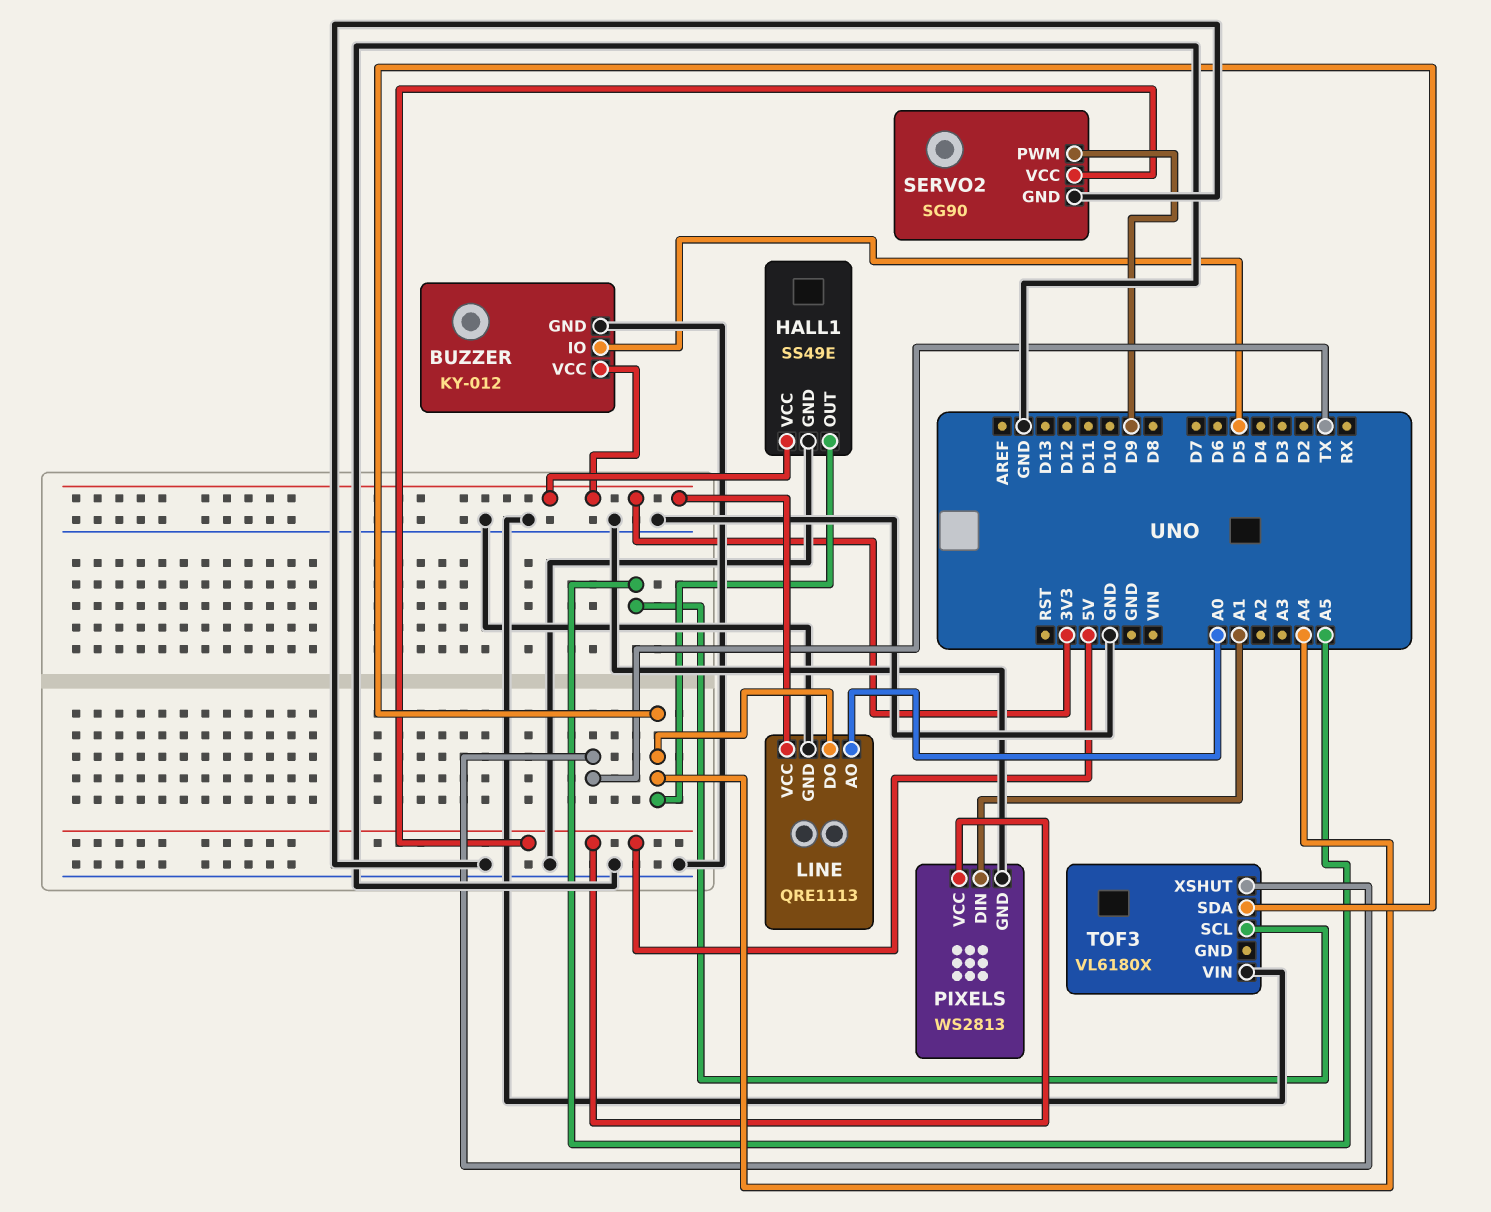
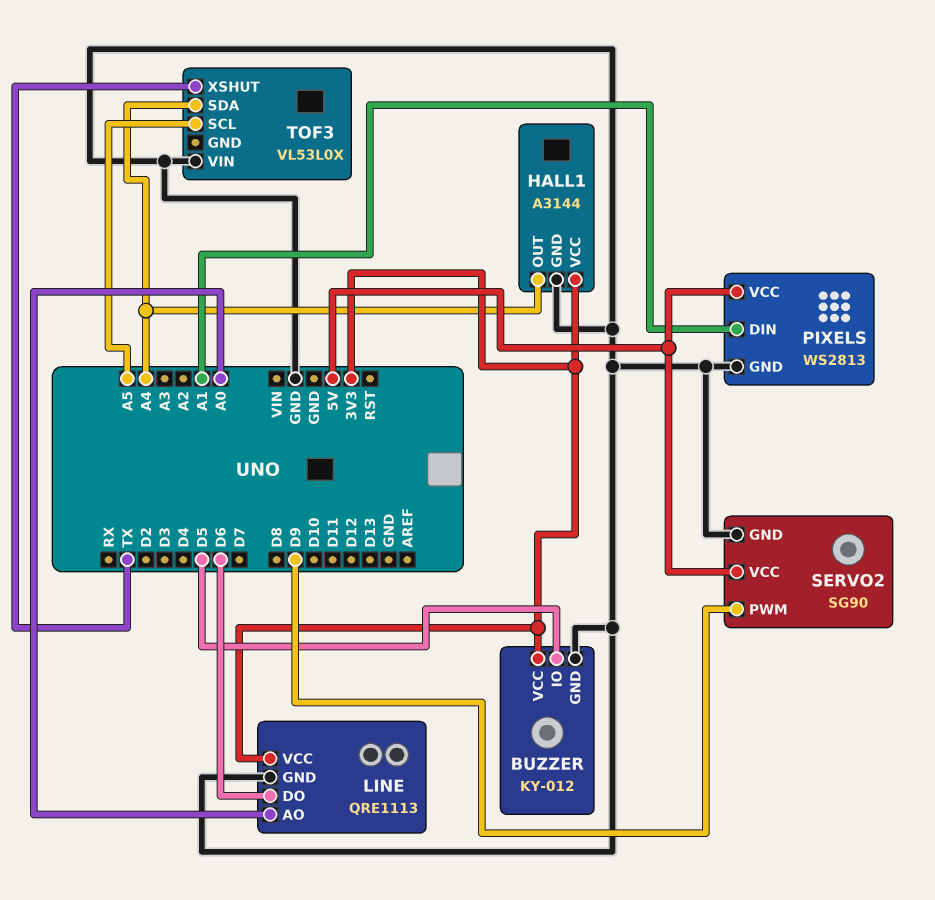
HALL1: SS49E -> A3144
LINE pin DO: A4 -> D6
TOF3: VL6180X -> VL53L0X

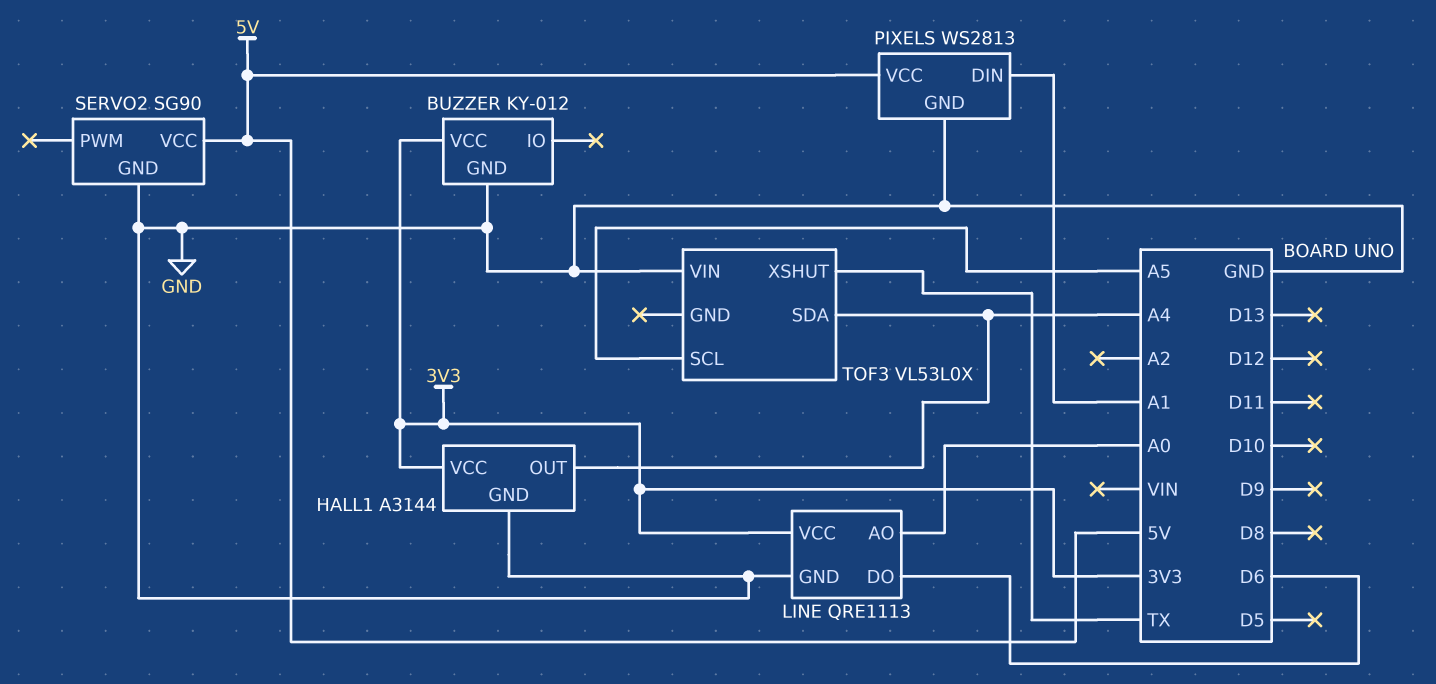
BUZZER pin IO: D5 -> none
SERVO2 pin PWM: D9 -> none

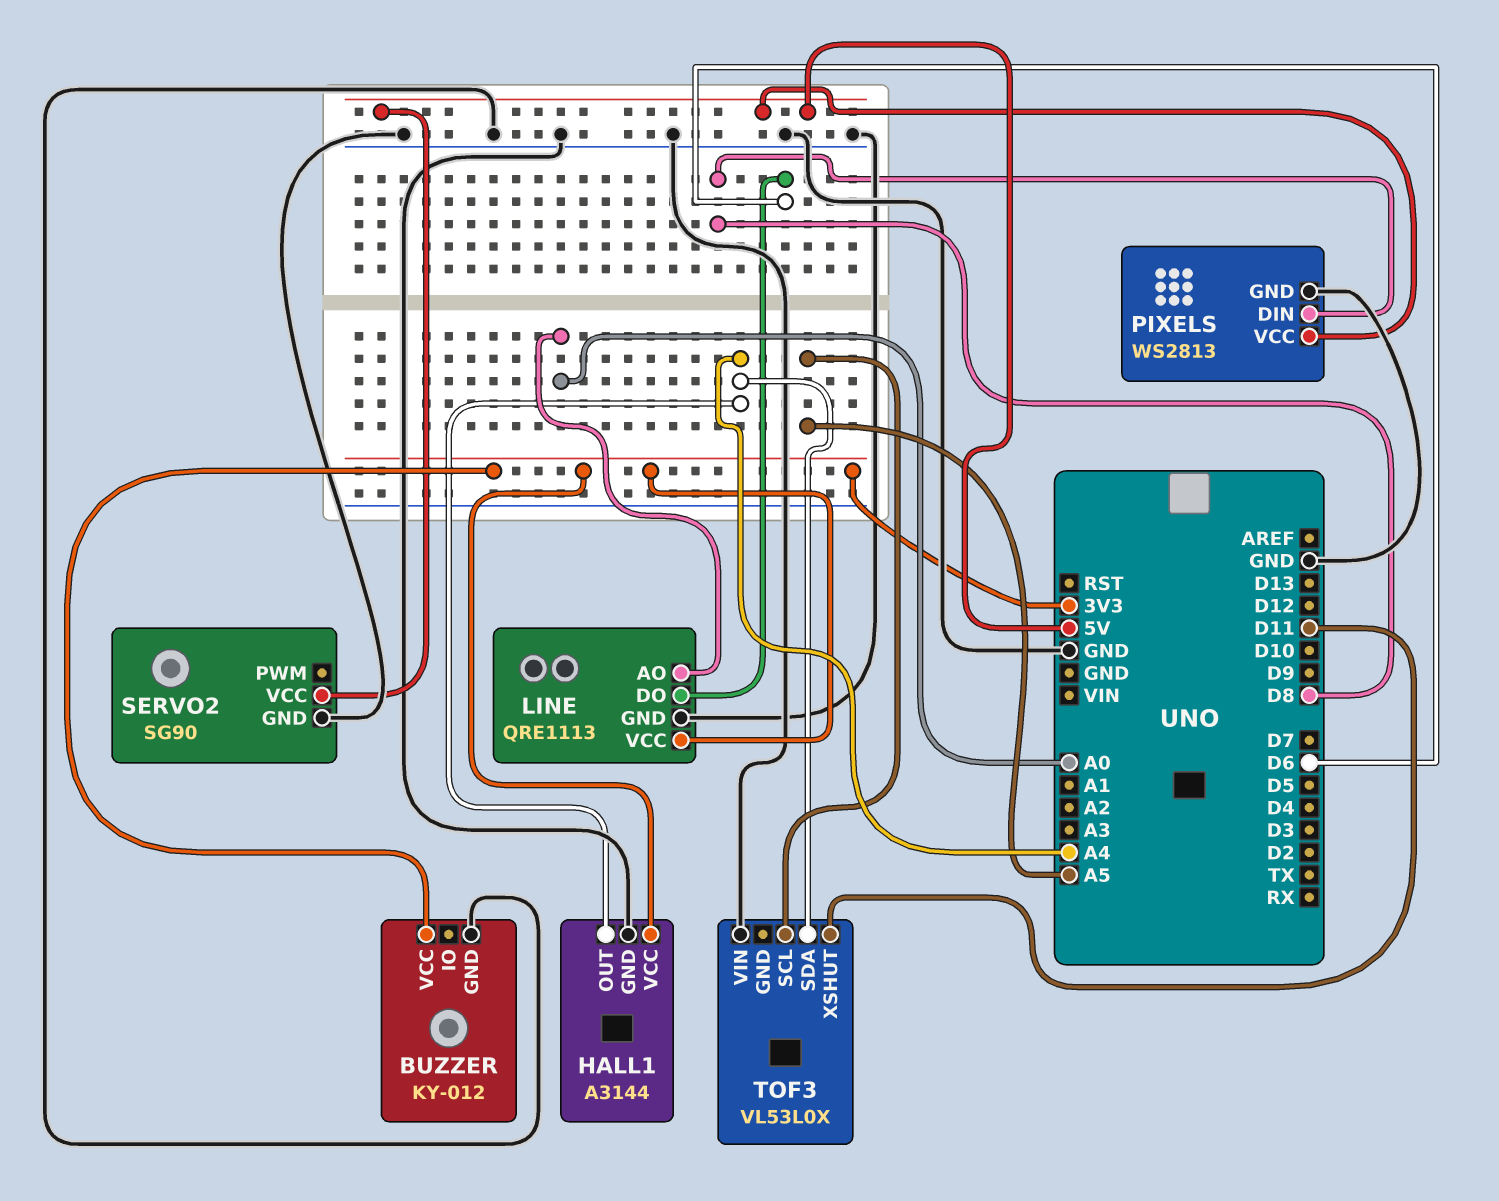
PIXELS pin DIN: A1 -> D8
TOF3 pin XSHUT: TX -> D11

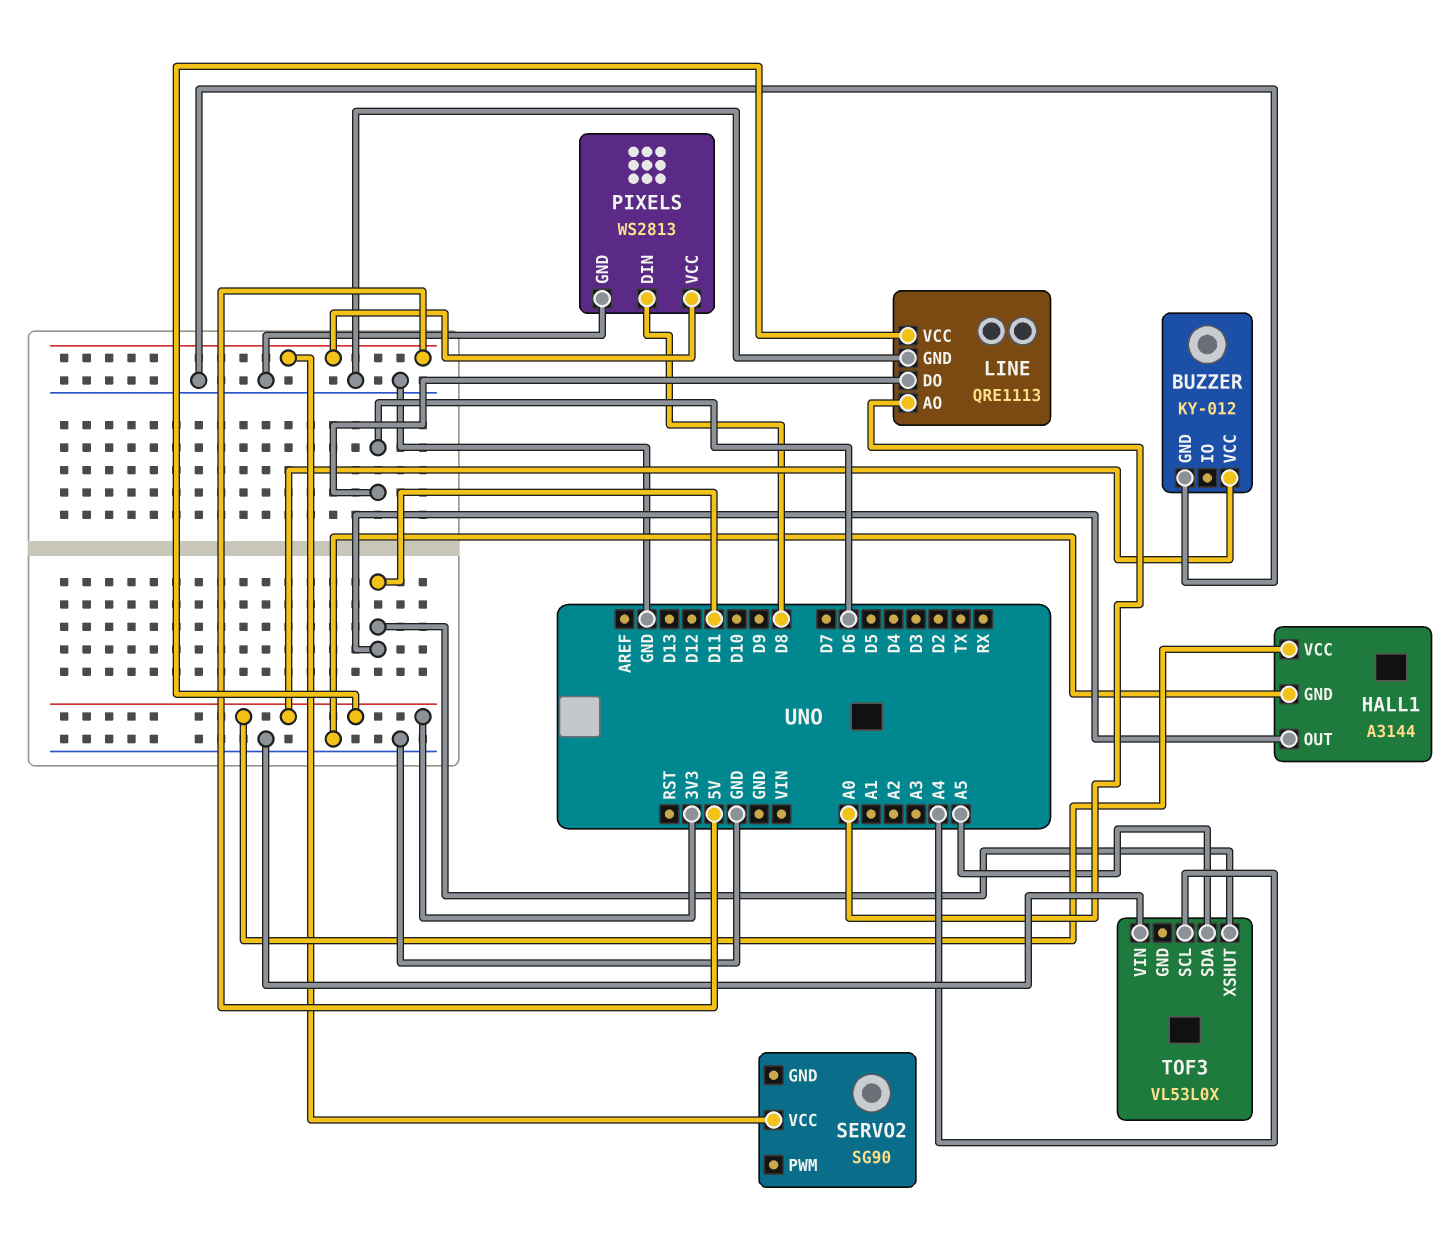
HALL1 pin OUT: A4 -> D11
SERVO2 pin GND: GND -> none
TOF3 pin SCL: A5 -> A4
TOF3 pin SDA: A4 -> A5

